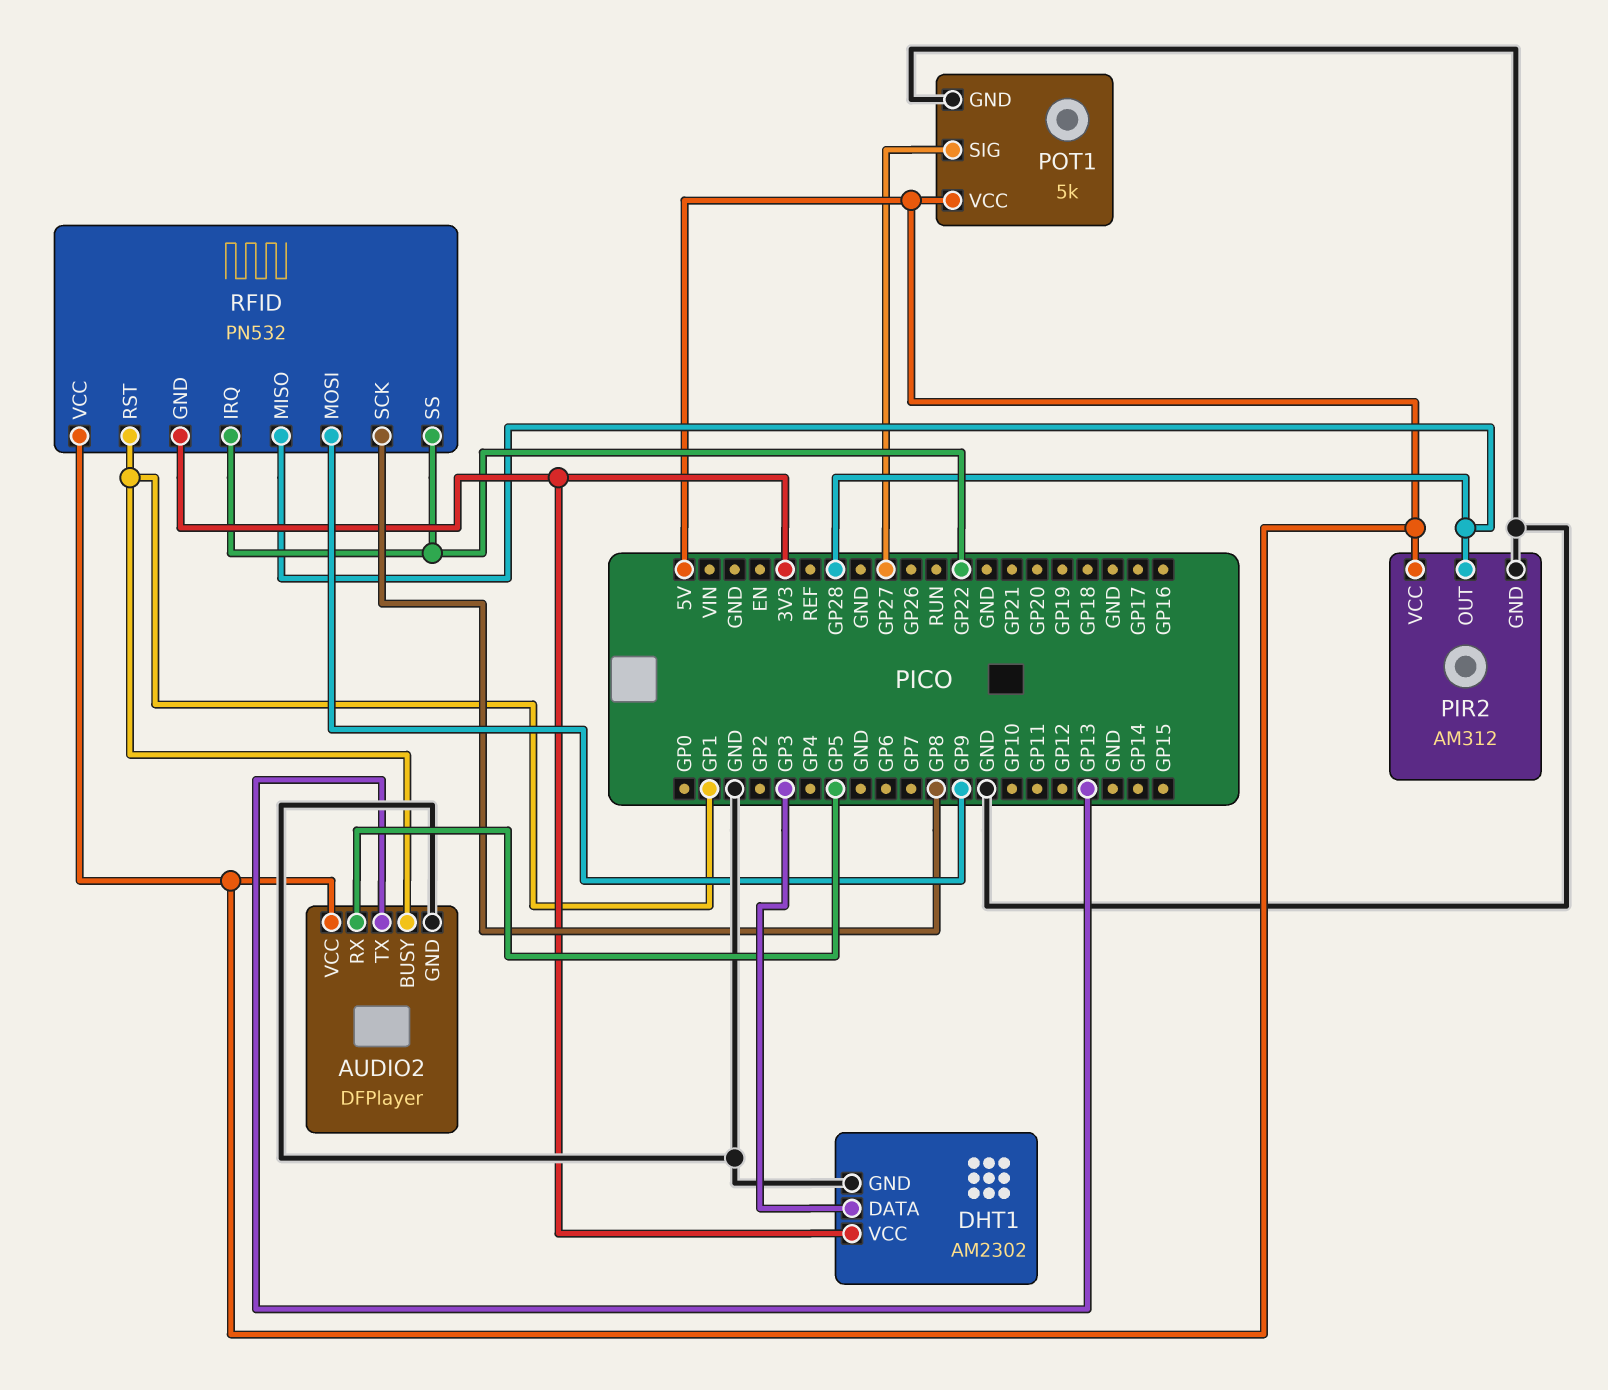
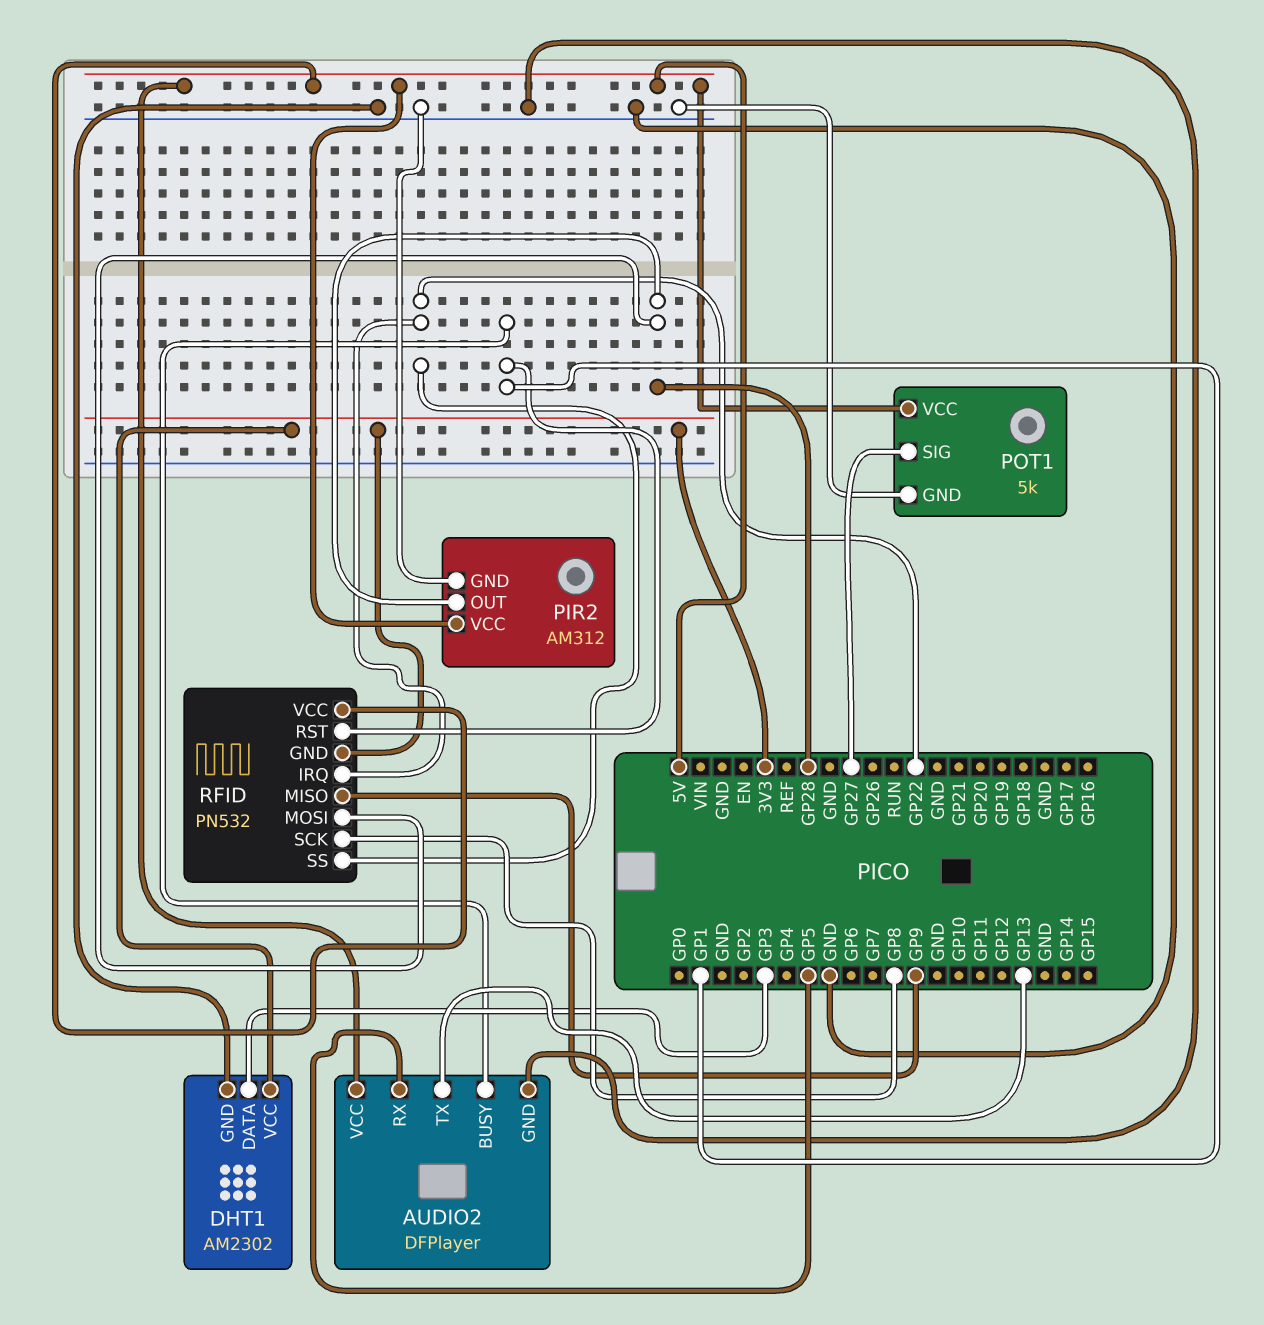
RFID pin MISO: GP28 -> GP9
RFID pin MOSI: GP9 -> GP28

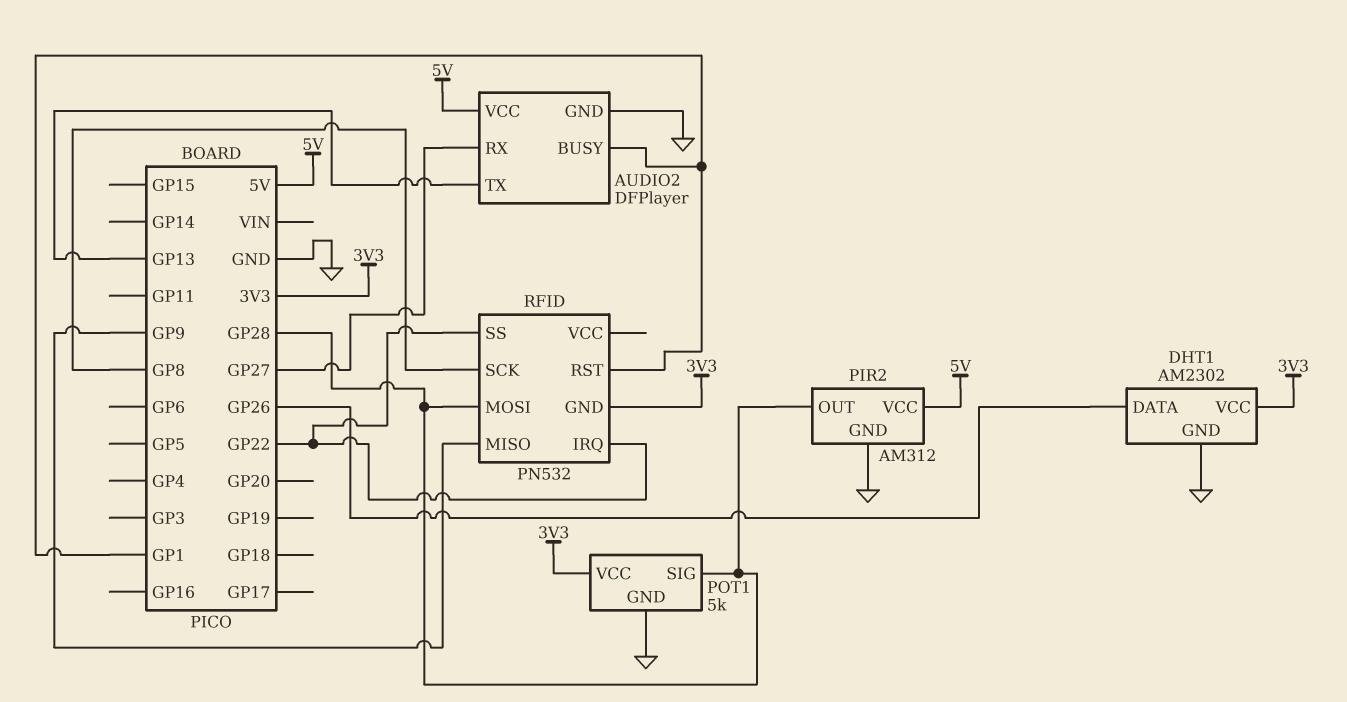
AUDIO2 pin RX: GP5 -> GP27
DHT1 pin DATA: GP3 -> GP26
POT1 pin SIG: GP27 -> GP28
POT1 pin VCC: 5V -> 3V3
RFID pin VCC: 5V -> none

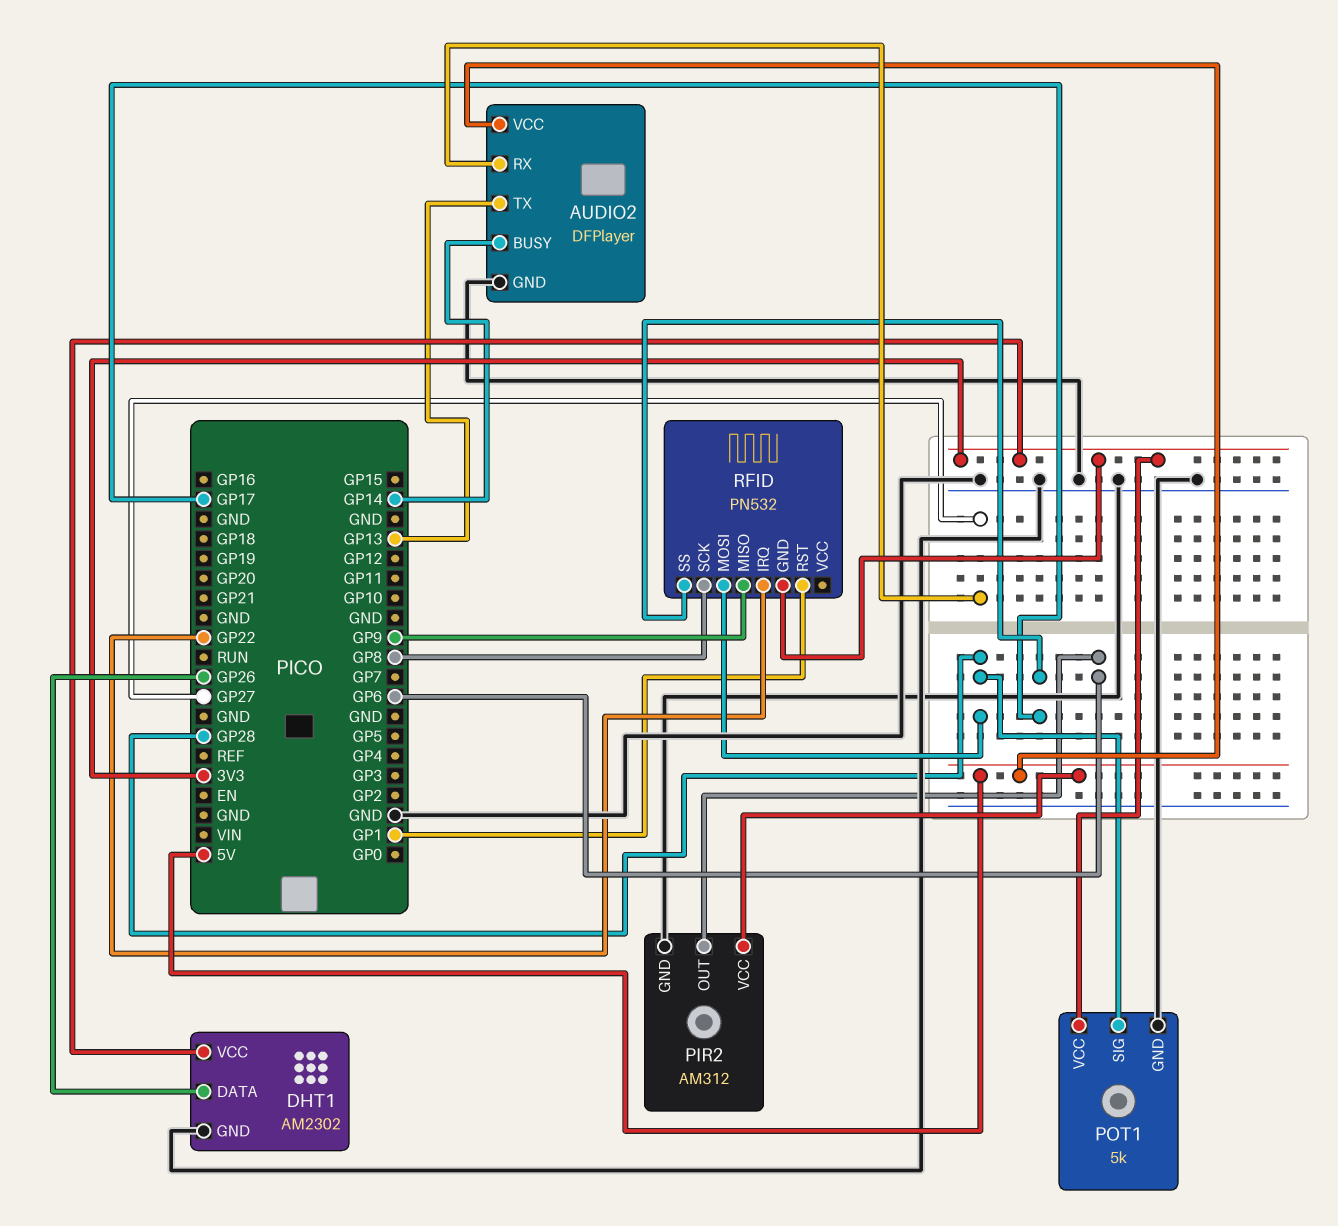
AUDIO2 pin BUSY: GP1 -> GP14
PIR2 pin OUT: GP28 -> GP6
RFID pin SS: GP22 -> GP17

